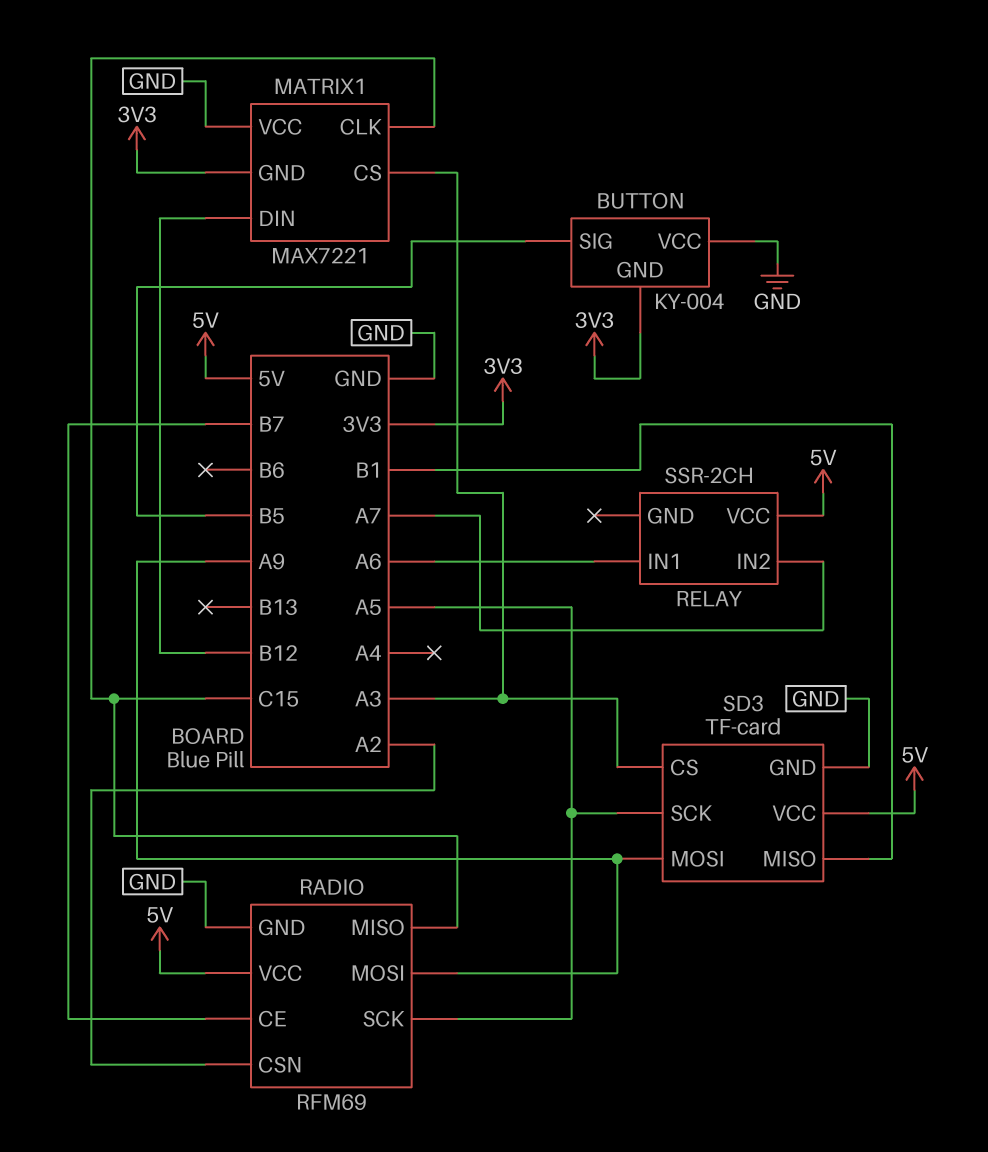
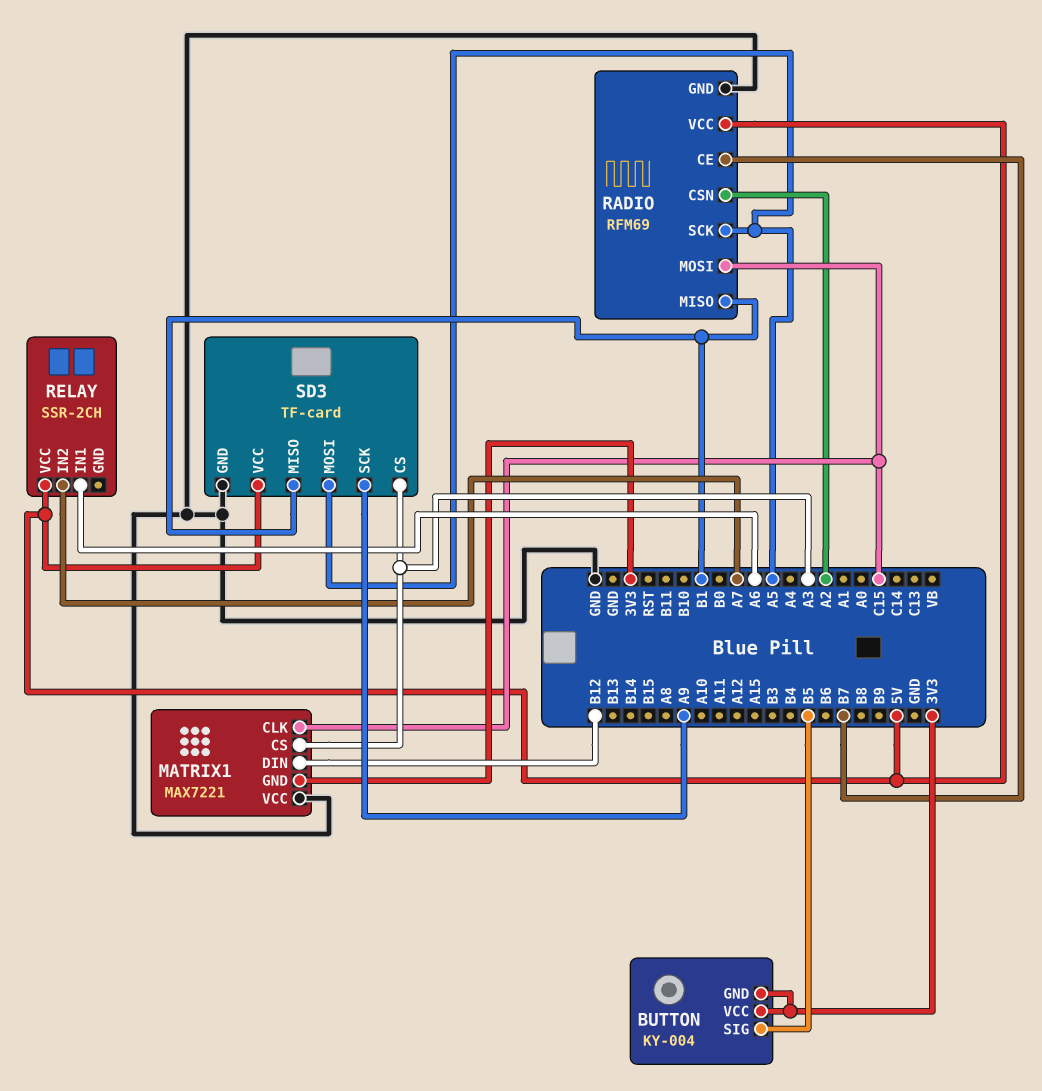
BUTTON pin VCC: GND -> 3V3
RADIO pin MISO: C15 -> B1
RADIO pin MOSI: A9 -> C15
SD3 pin MOSI: A9 -> A5
SD3 pin SCK: A5 -> A9

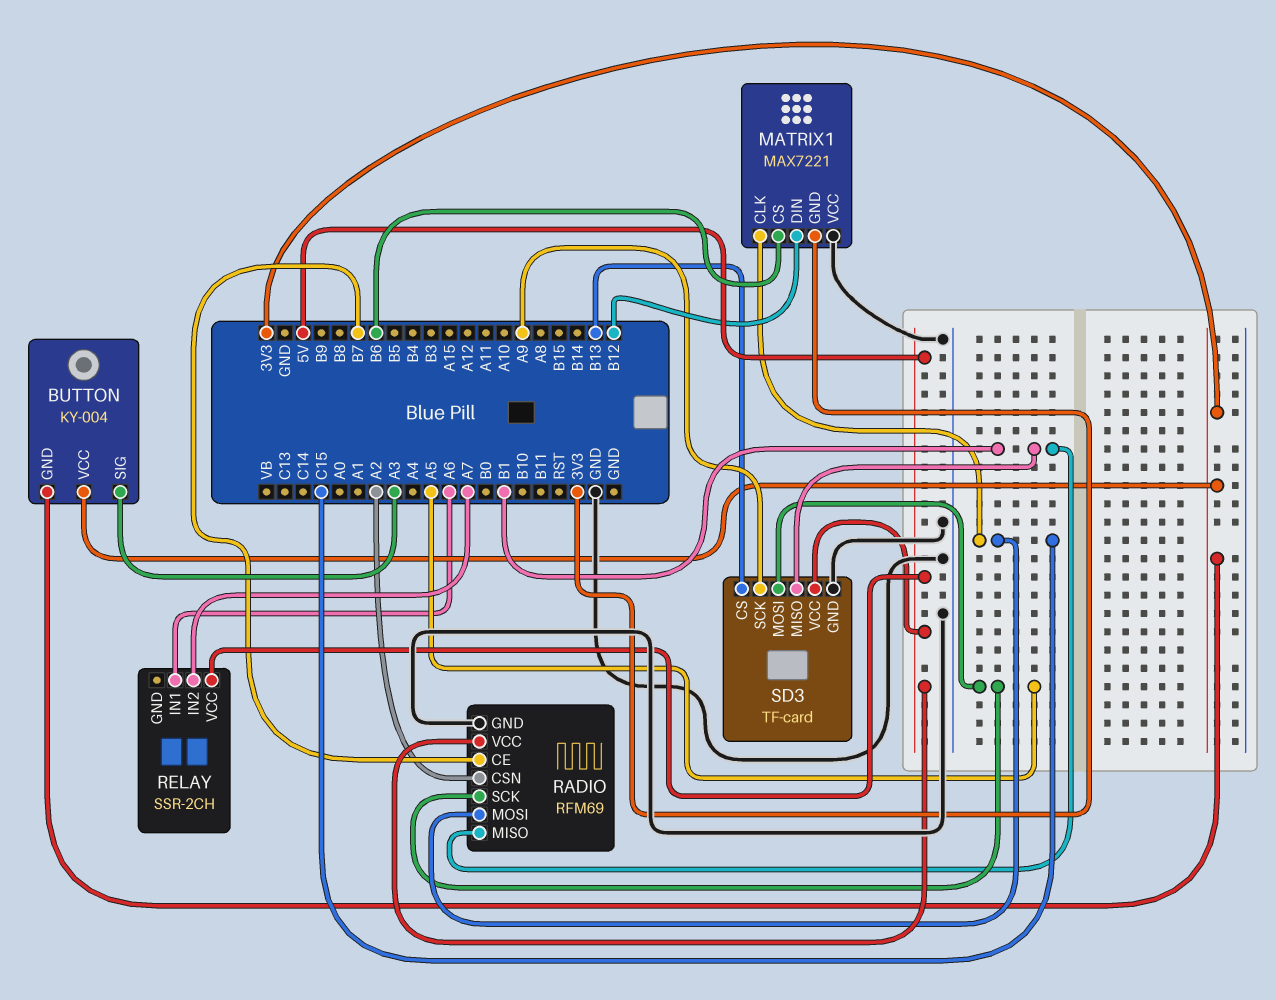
BUTTON pin SIG: B5 -> A3
MATRIX1 pin CS: A3 -> B6
SD3 pin CS: A3 -> B13

